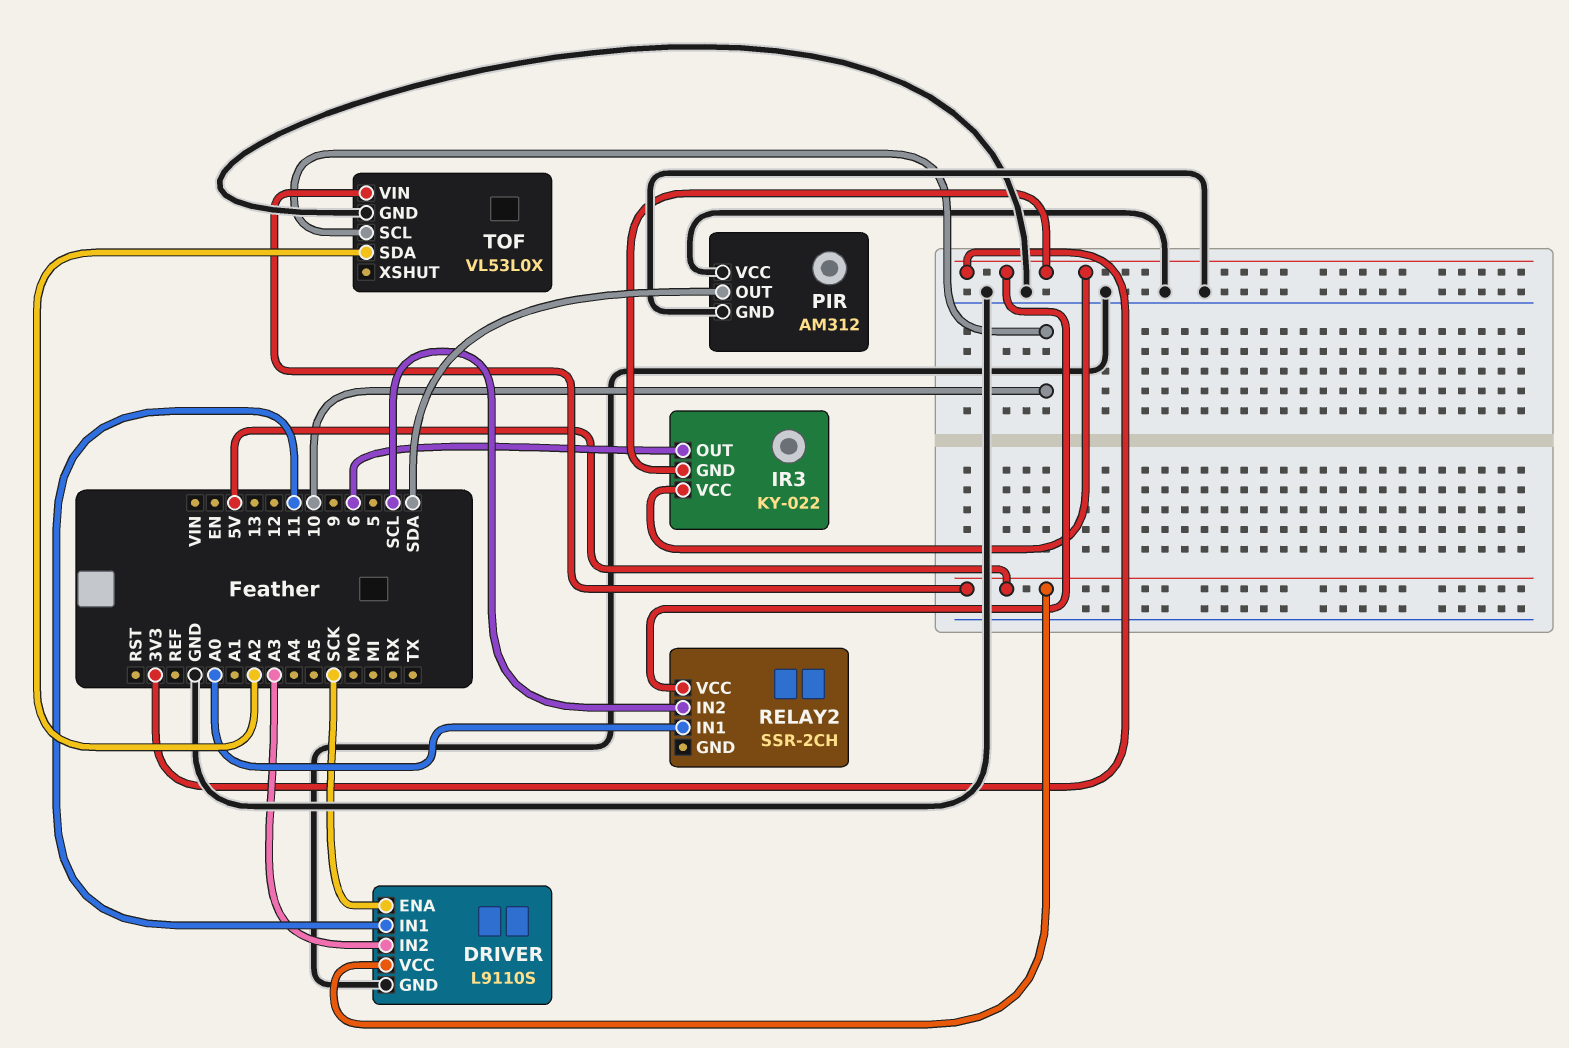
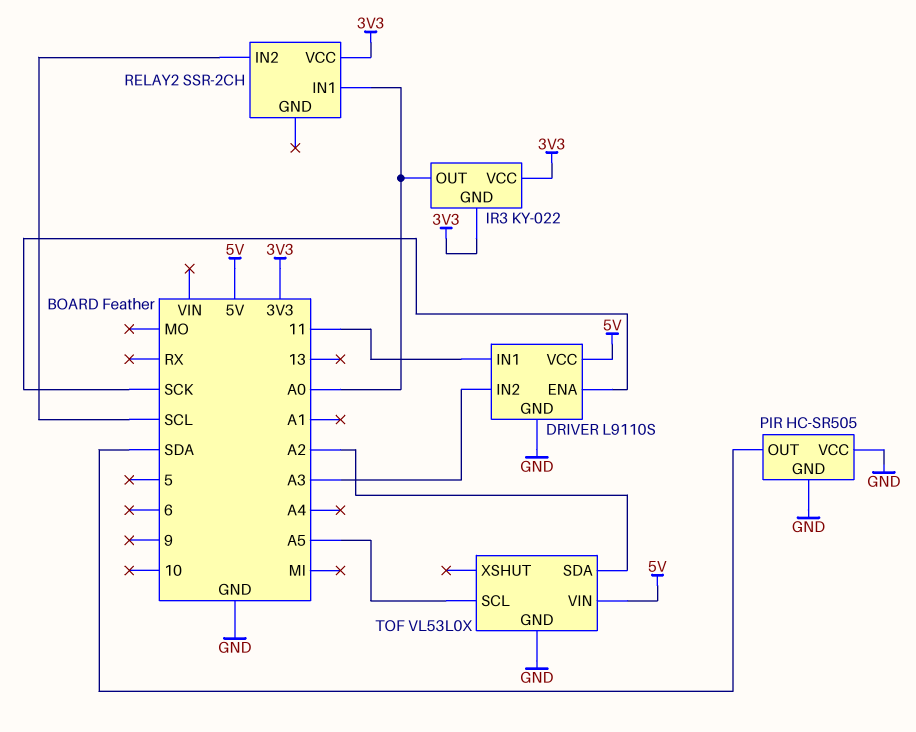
IR3 pin OUT: 6 -> A0
PIR: AM312 -> HC-SR505
TOF pin SCL: 10 -> A5

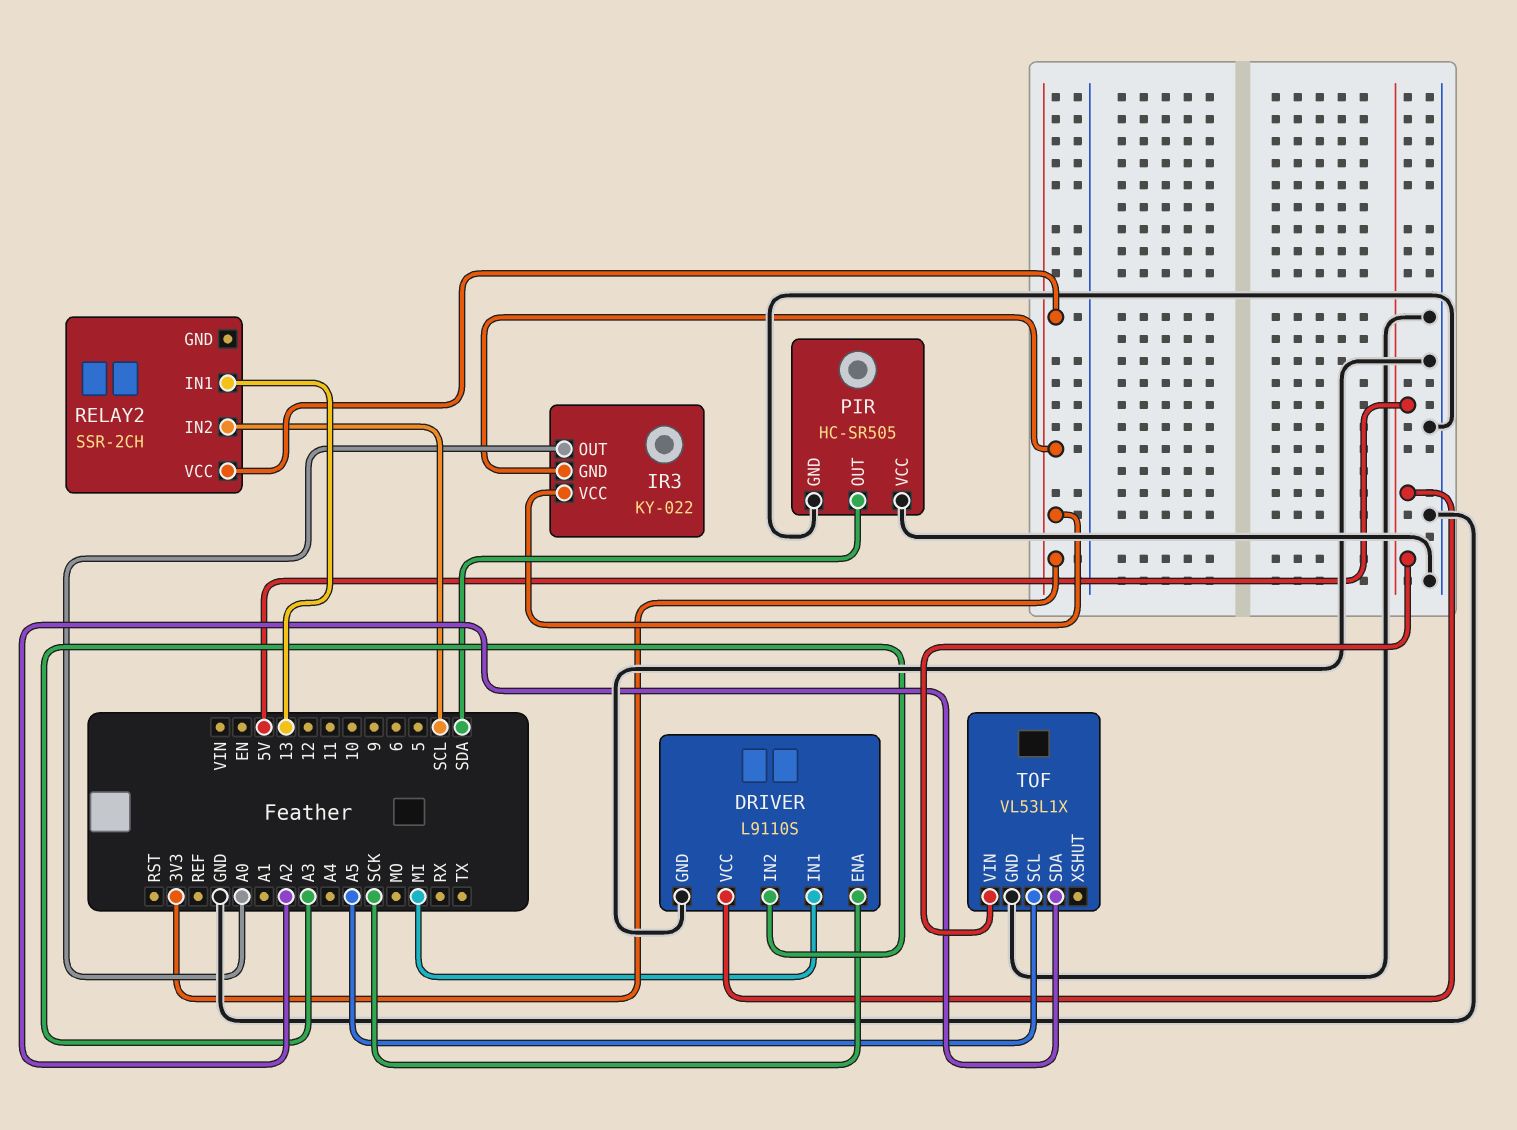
DRIVER pin IN1: 11 -> MI
RELAY2 pin IN1: A0 -> 13
TOF: VL53L0X -> VL53L1X

